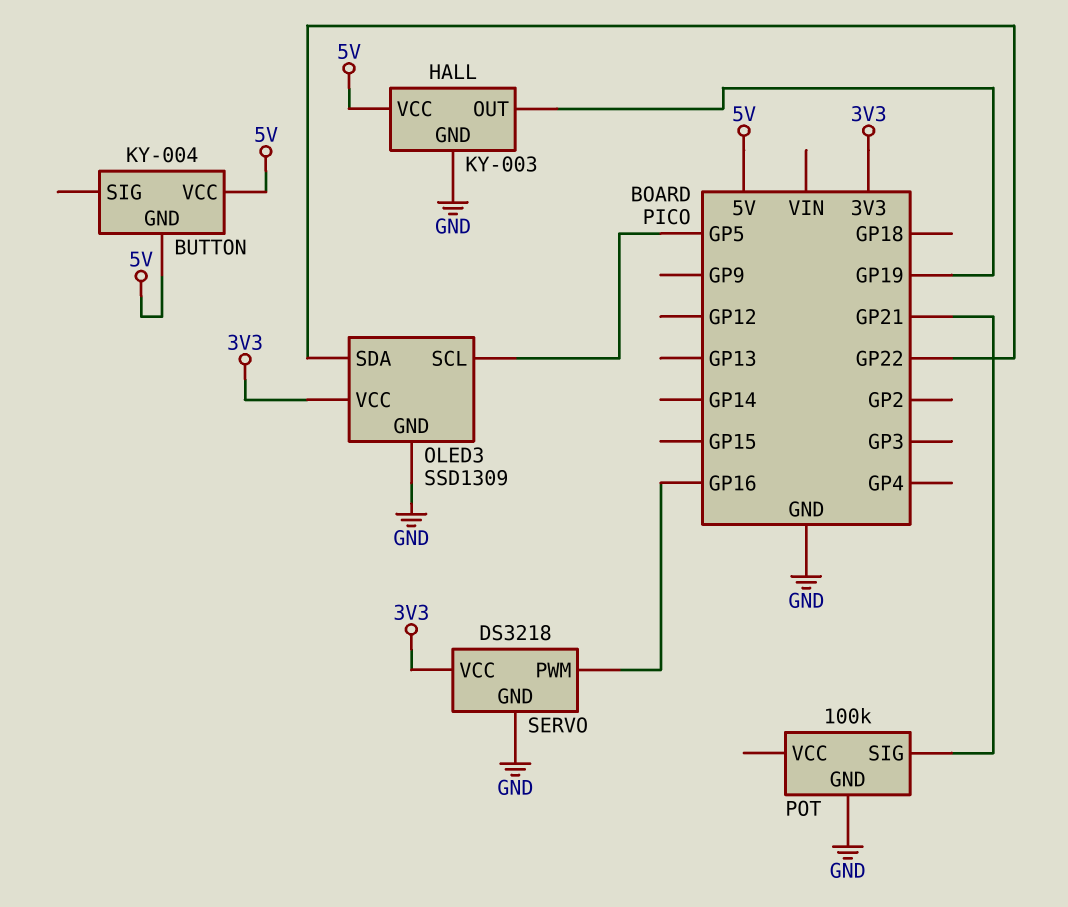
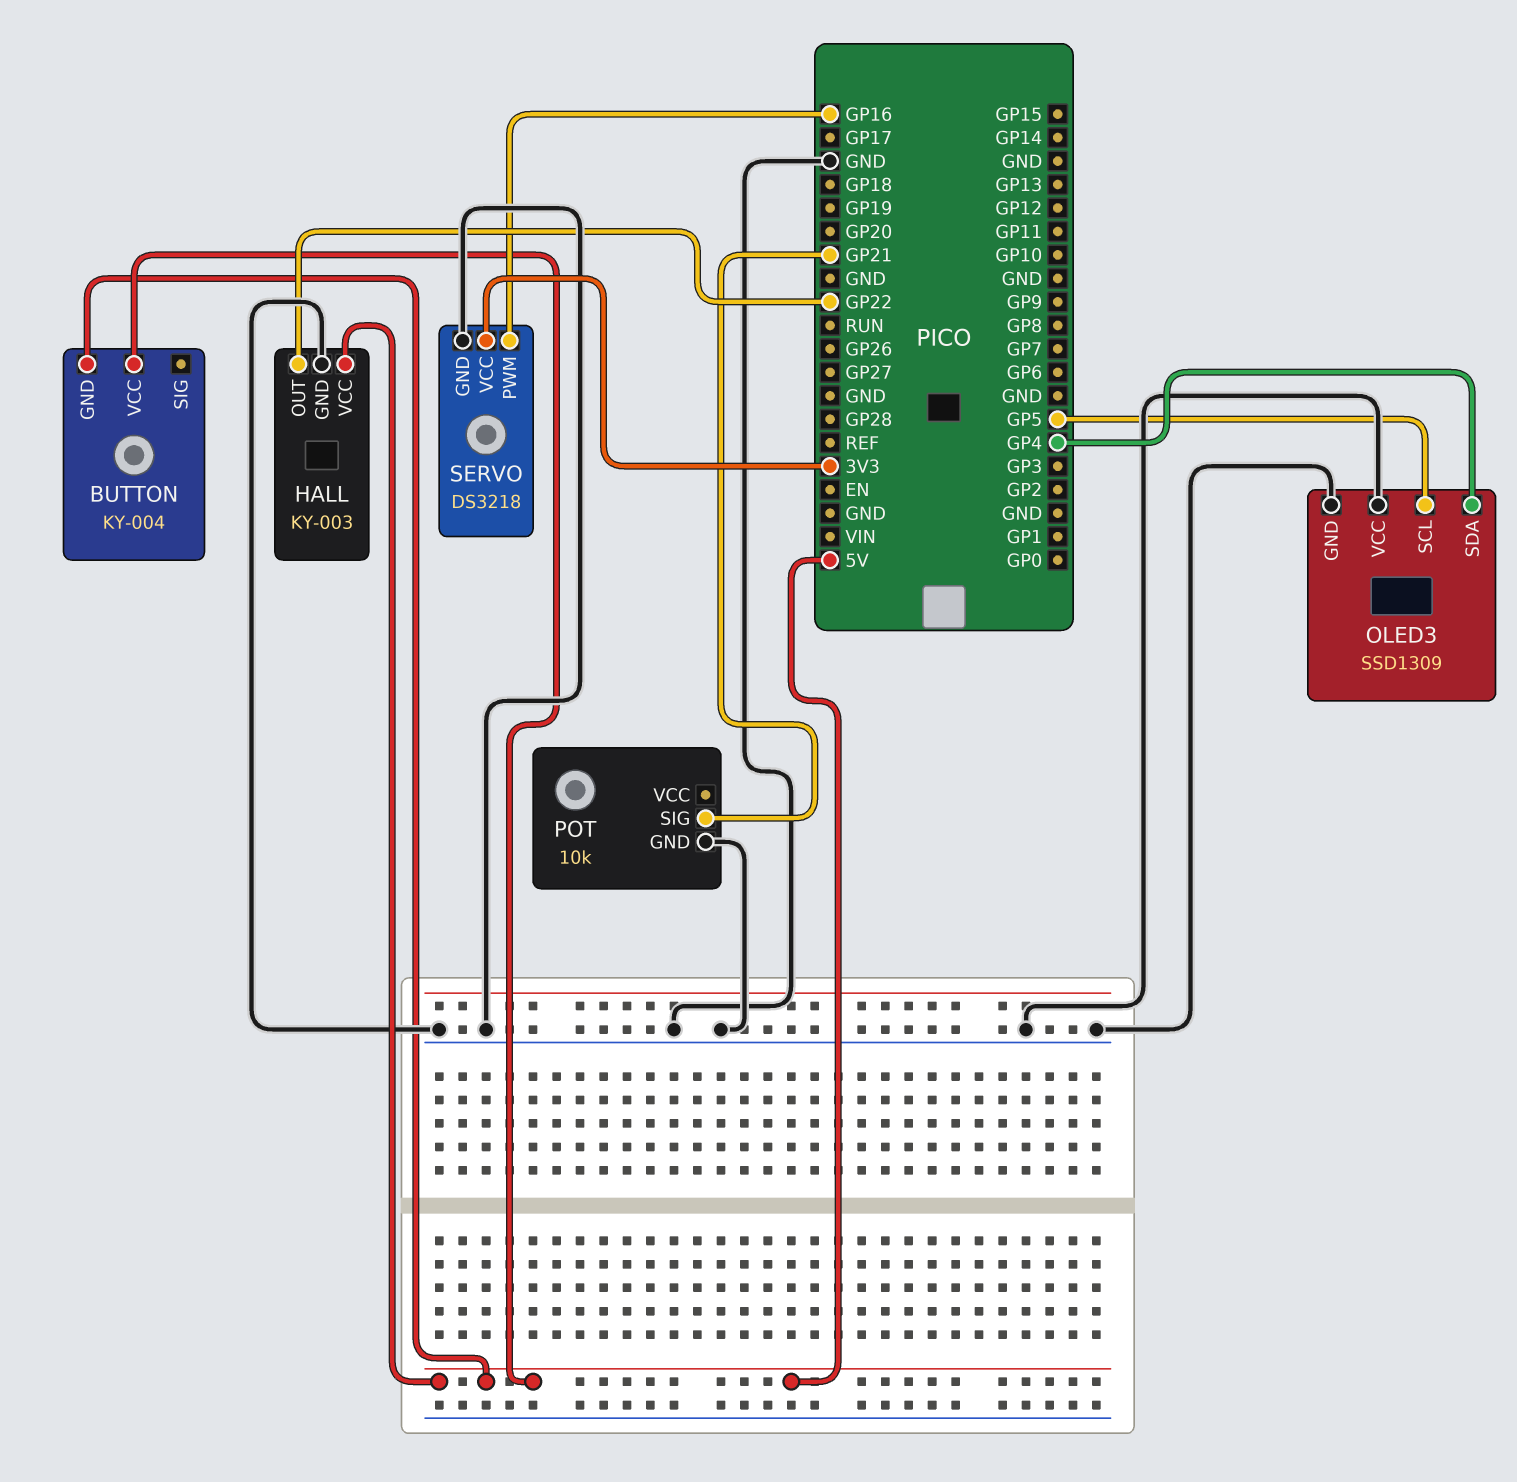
HALL pin OUT: GP19 -> GP22
OLED3 pin SDA: GP22 -> GP4
OLED3 pin VCC: 3V3 -> GND
POT: 100k -> 10k

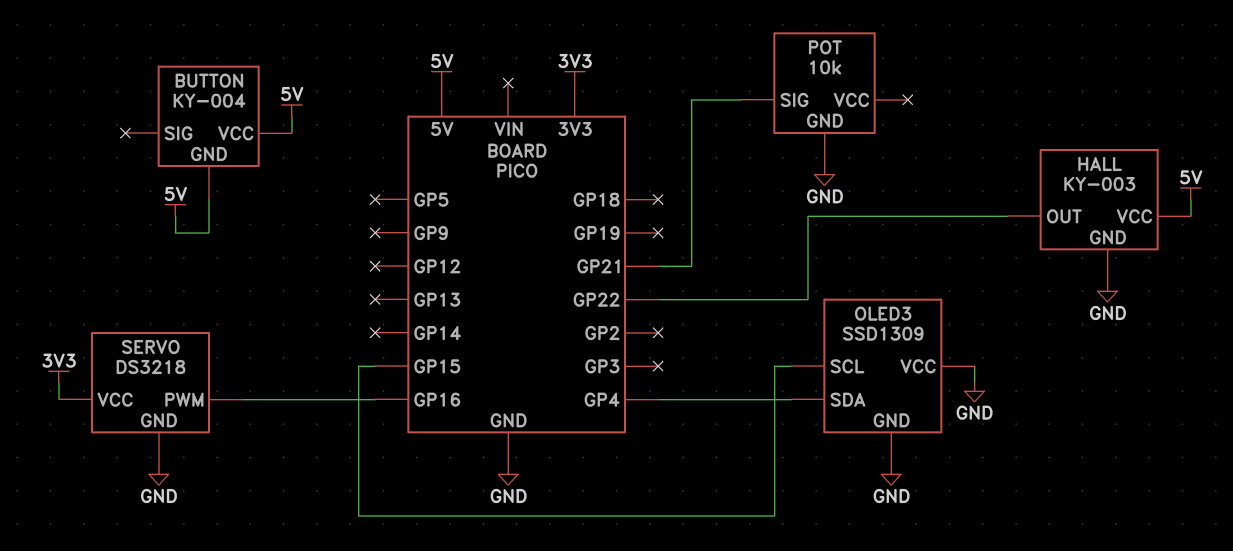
OLED3 pin SCL: GP5 -> GP15

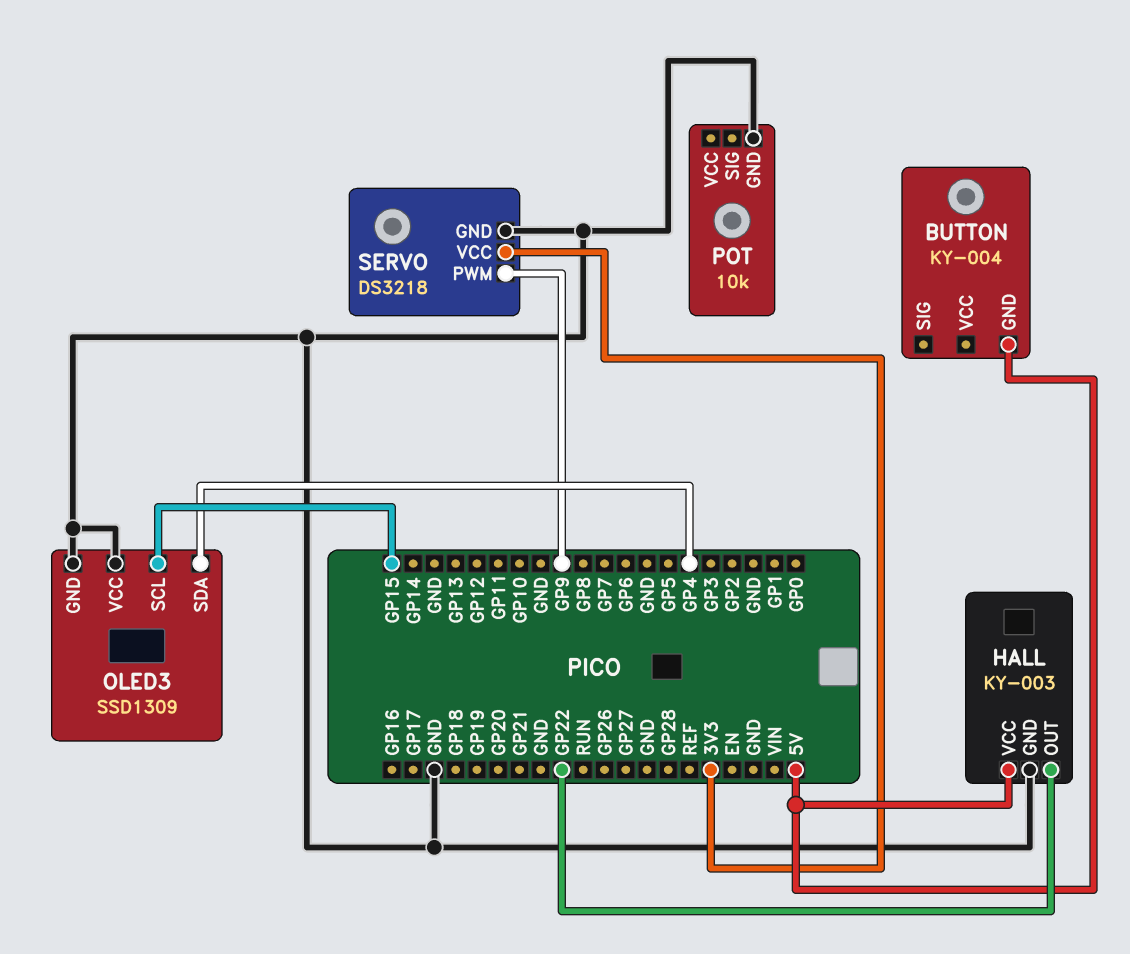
BUTTON pin VCC: 5V -> none
POT pin SIG: GP21 -> none
SERVO pin PWM: GP16 -> GP9

